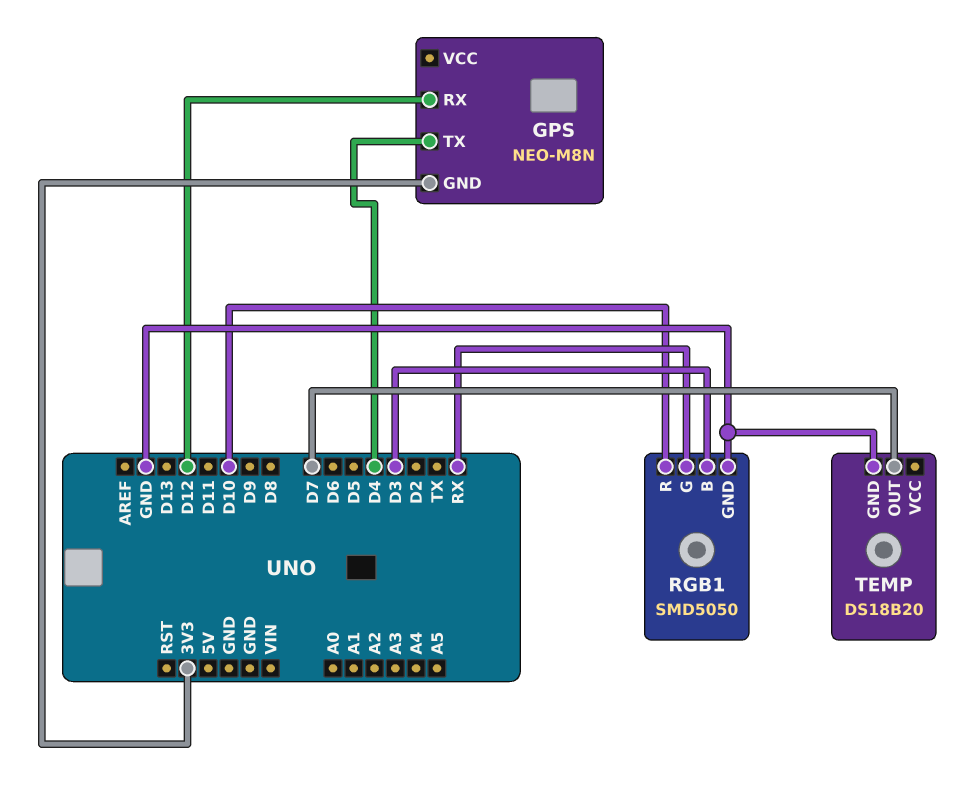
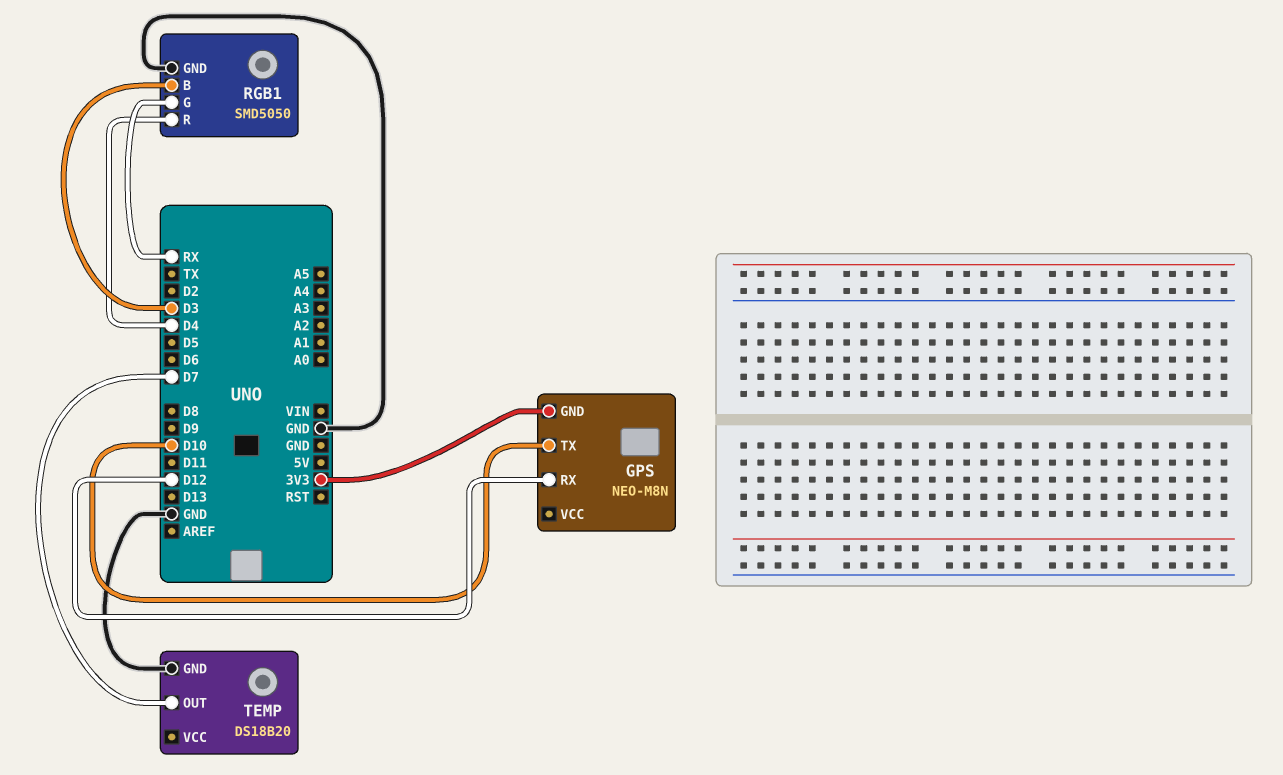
GPS pin TX: D4 -> D10
RGB1 pin R: D10 -> D4

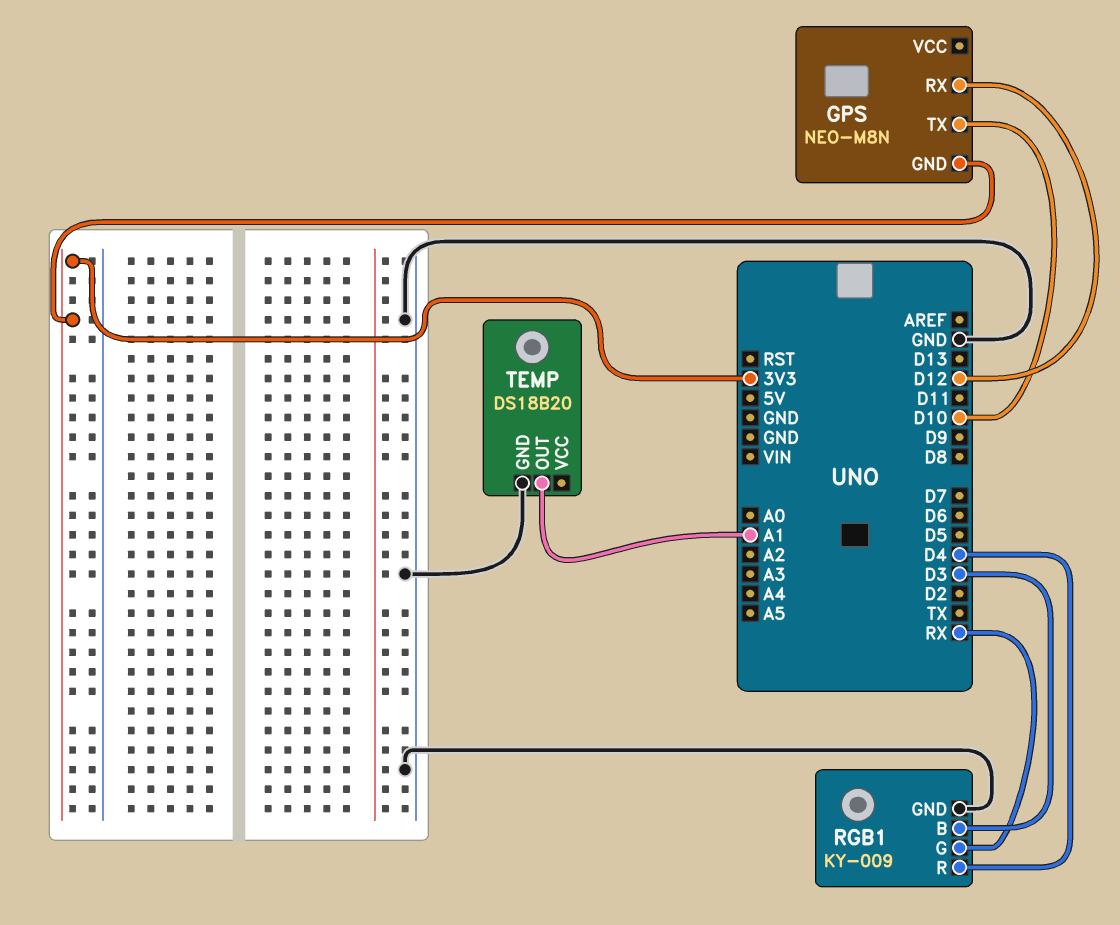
RGB1: SMD5050 -> KY-009
TEMP pin OUT: D7 -> A1

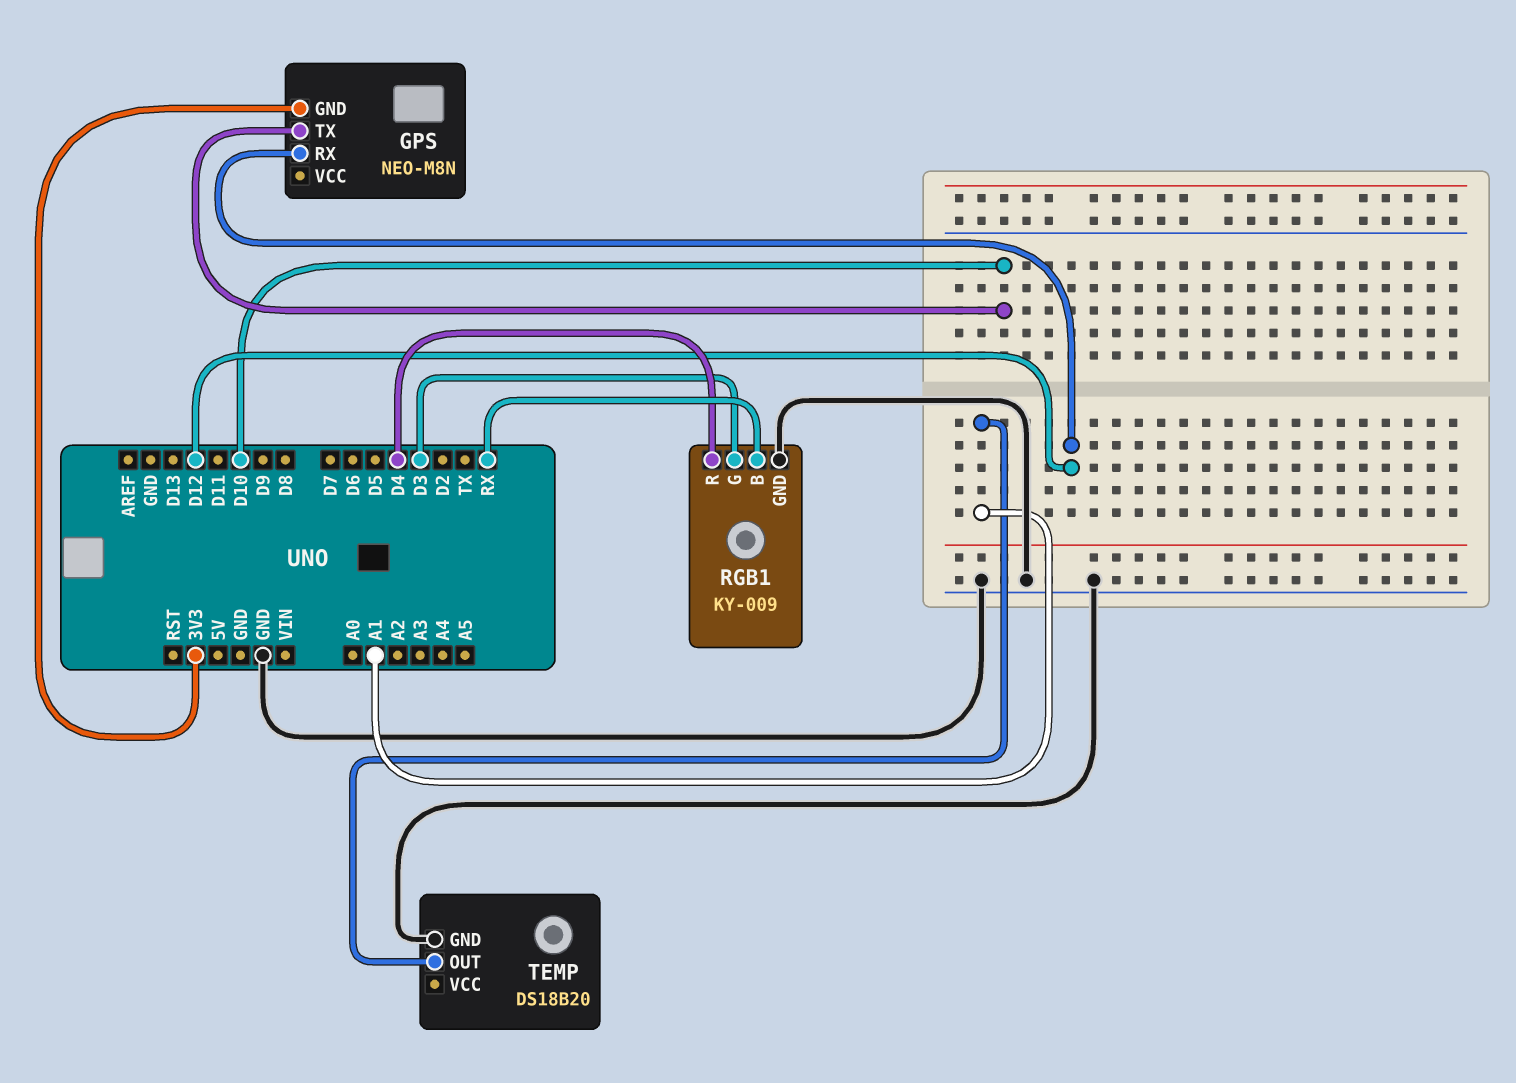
RGB1 pin B: D3 -> RX
RGB1 pin G: RX -> D3

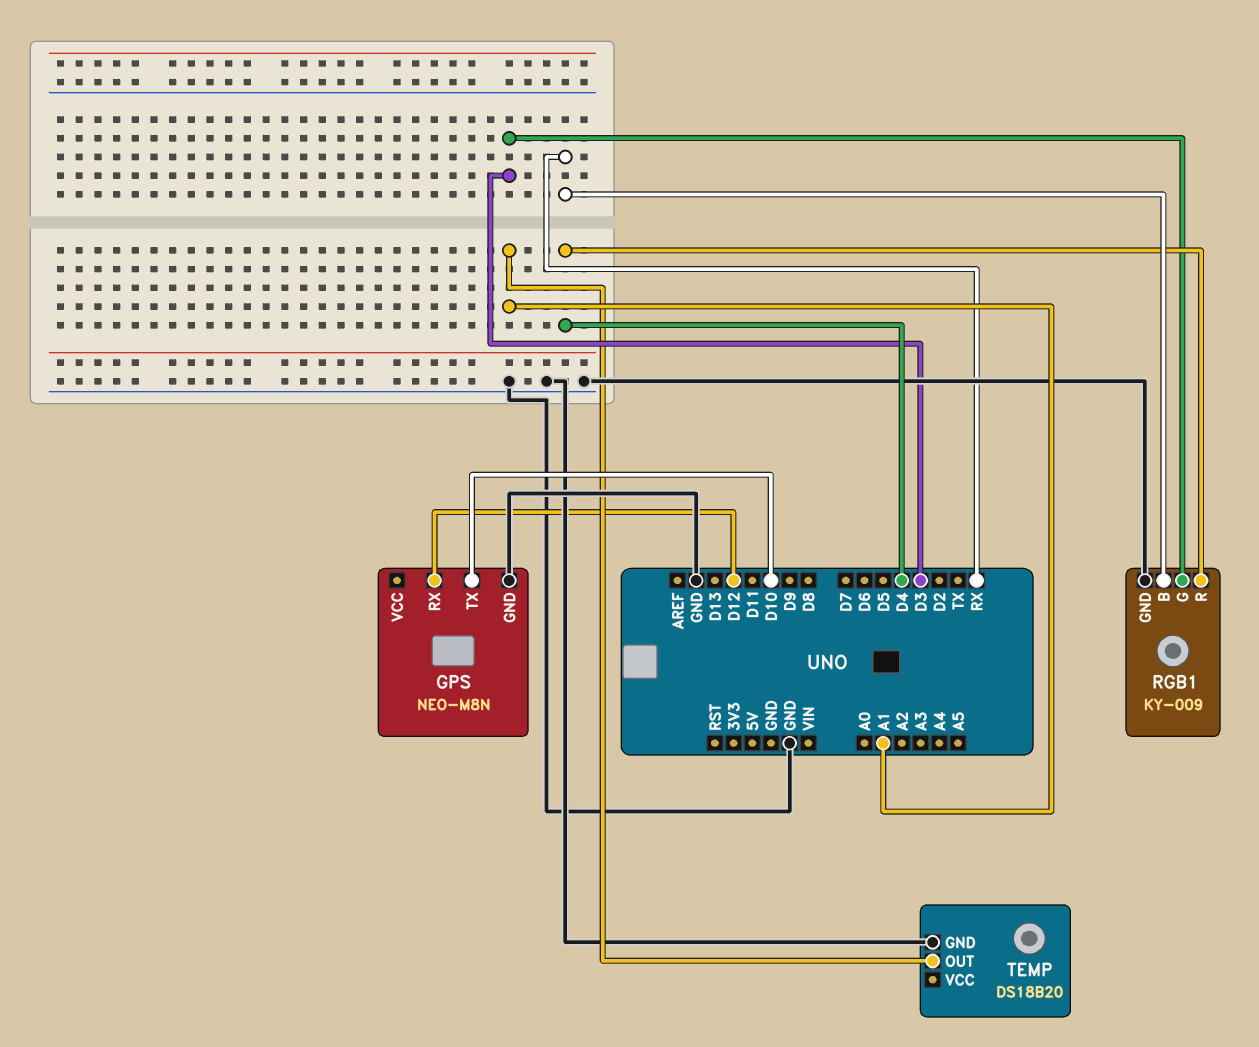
GPS pin GND: 3V3 -> GND

